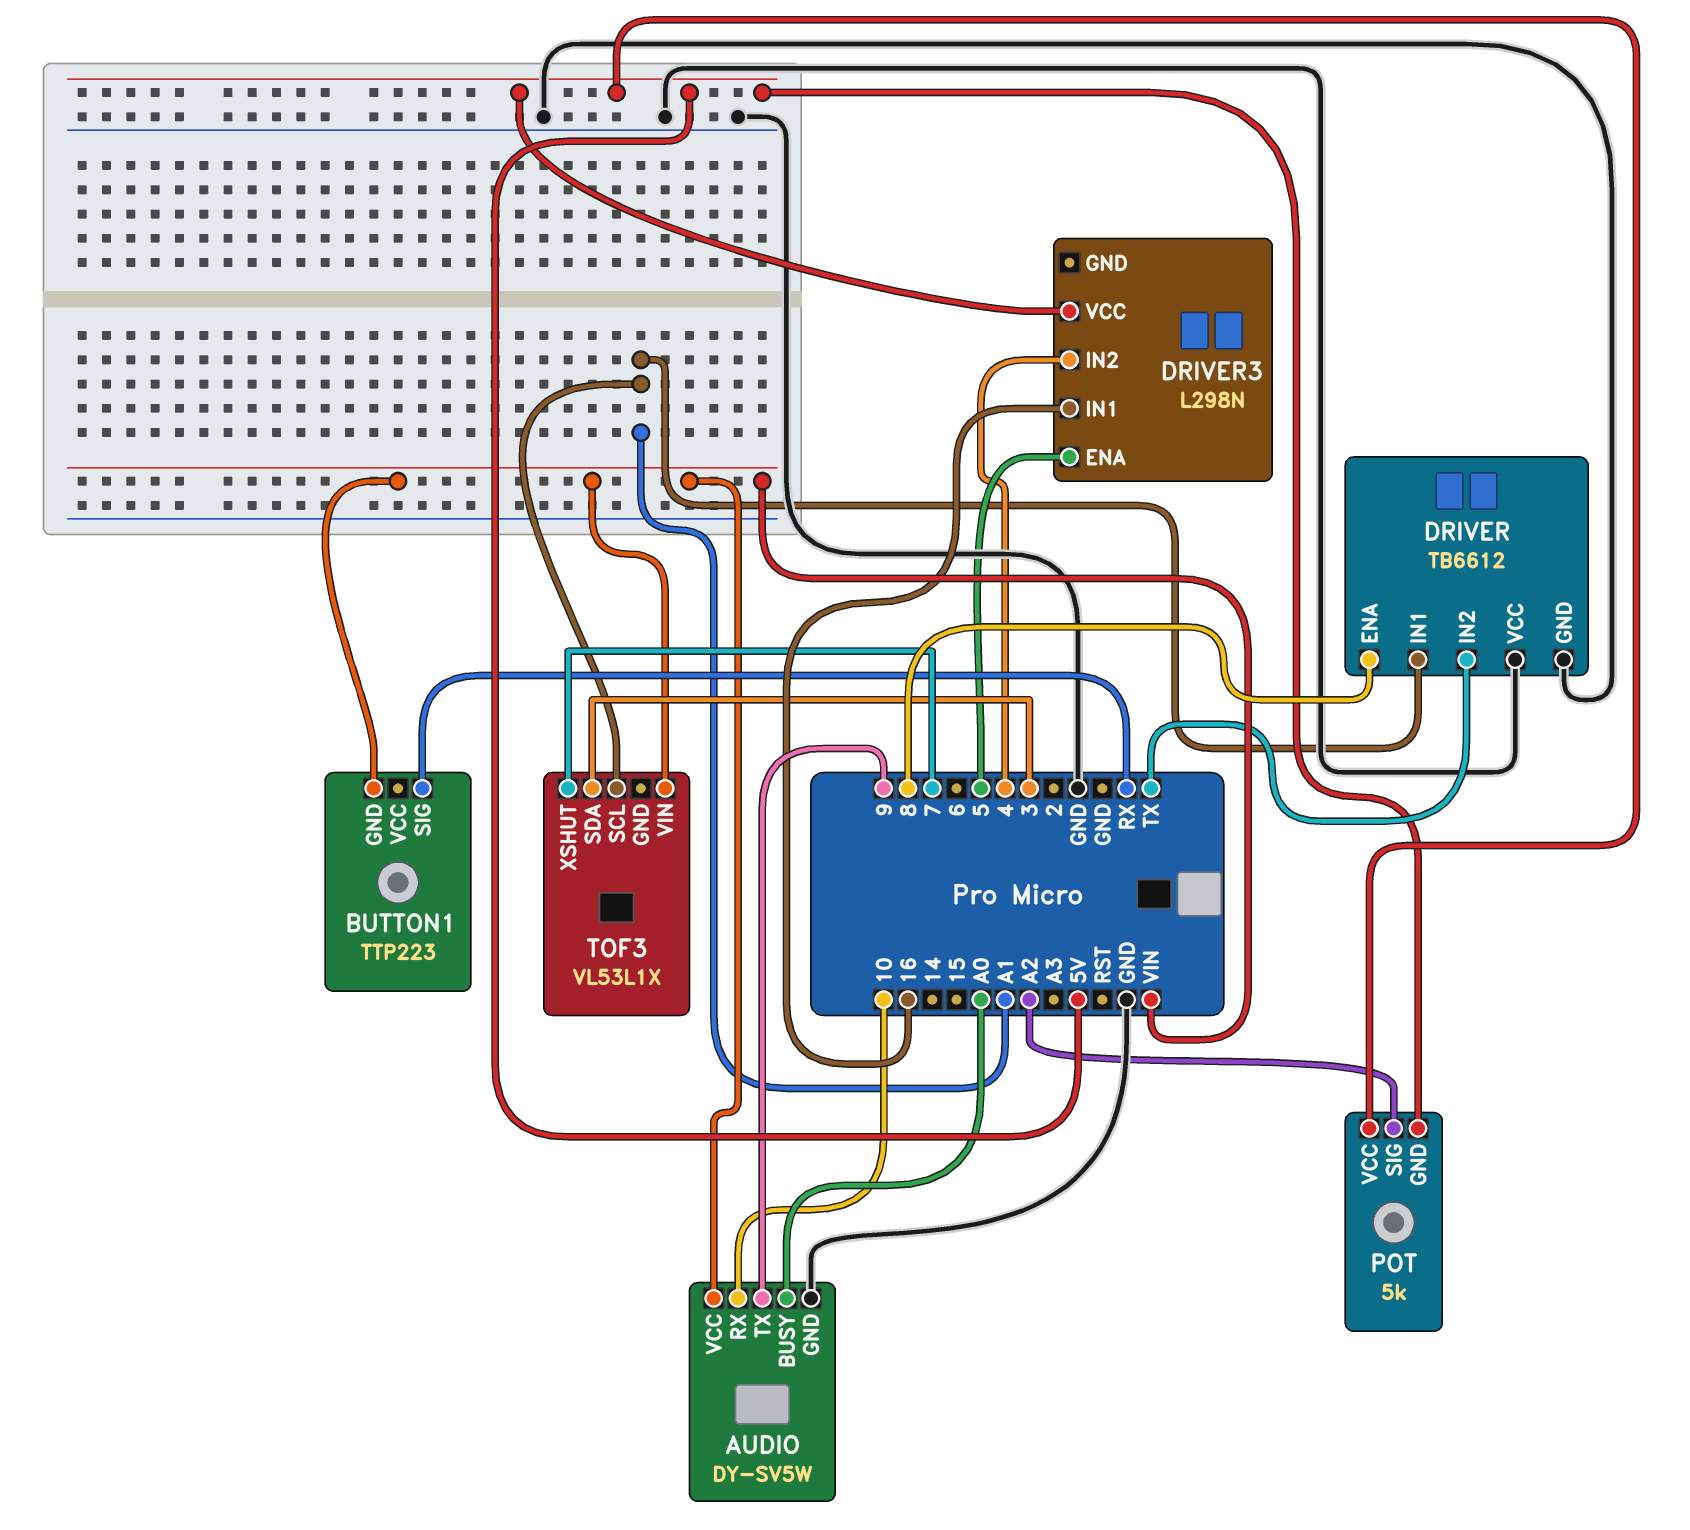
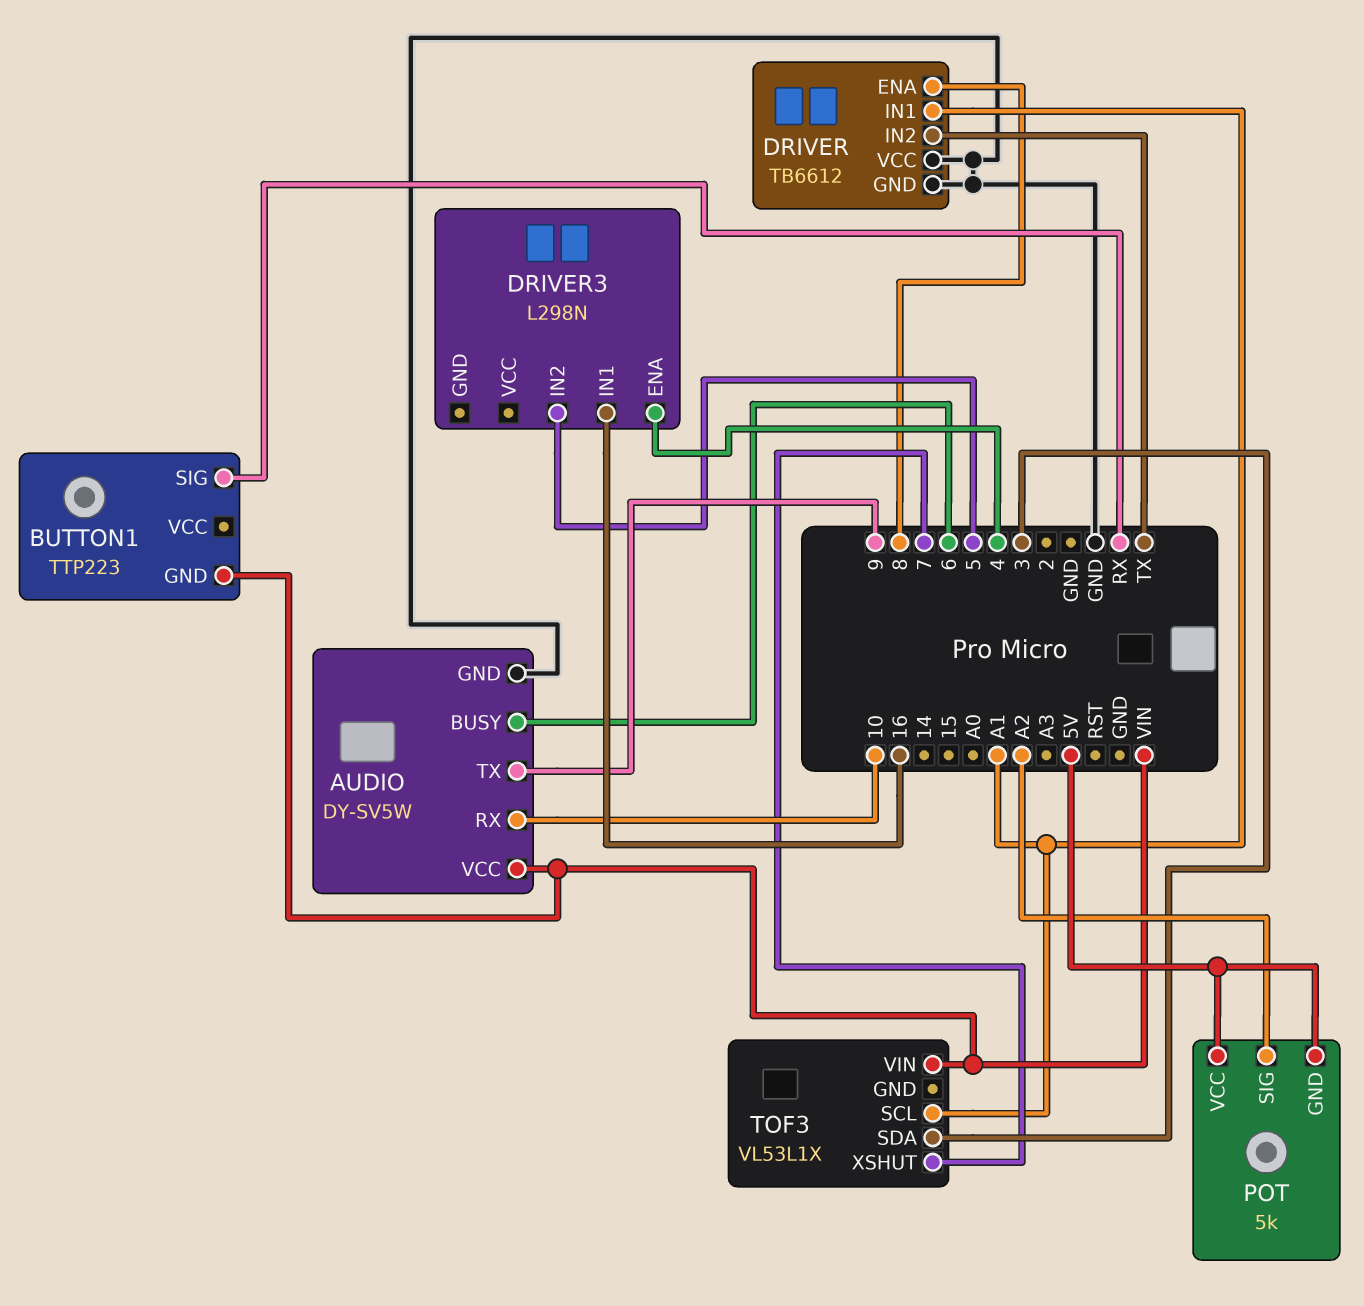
AUDIO pin BUSY: A0 -> 6
DRIVER3 pin ENA: 5 -> 4
DRIVER3 pin IN2: 4 -> 5
DRIVER3 pin VCC: 5V -> none

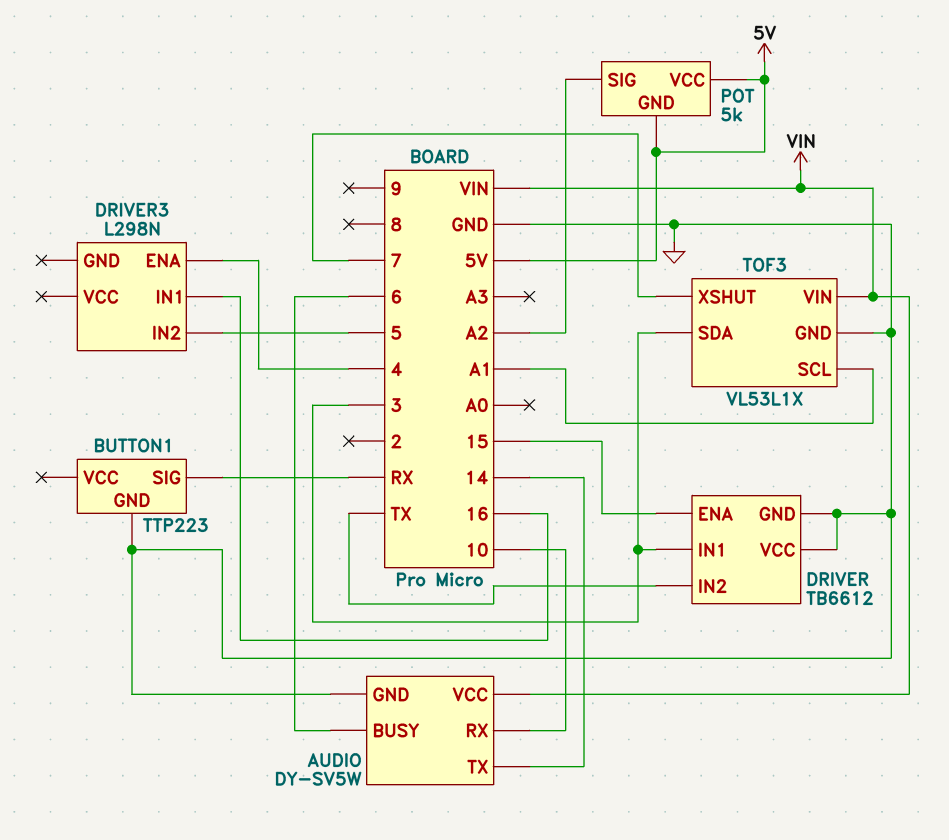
AUDIO pin TX: 9 -> 14
BUTTON1 pin GND: VIN -> GND
DRIVER pin ENA: 8 -> 15
DRIVER pin IN1: A1 -> 3
TOF3 pin GND: none -> GND

